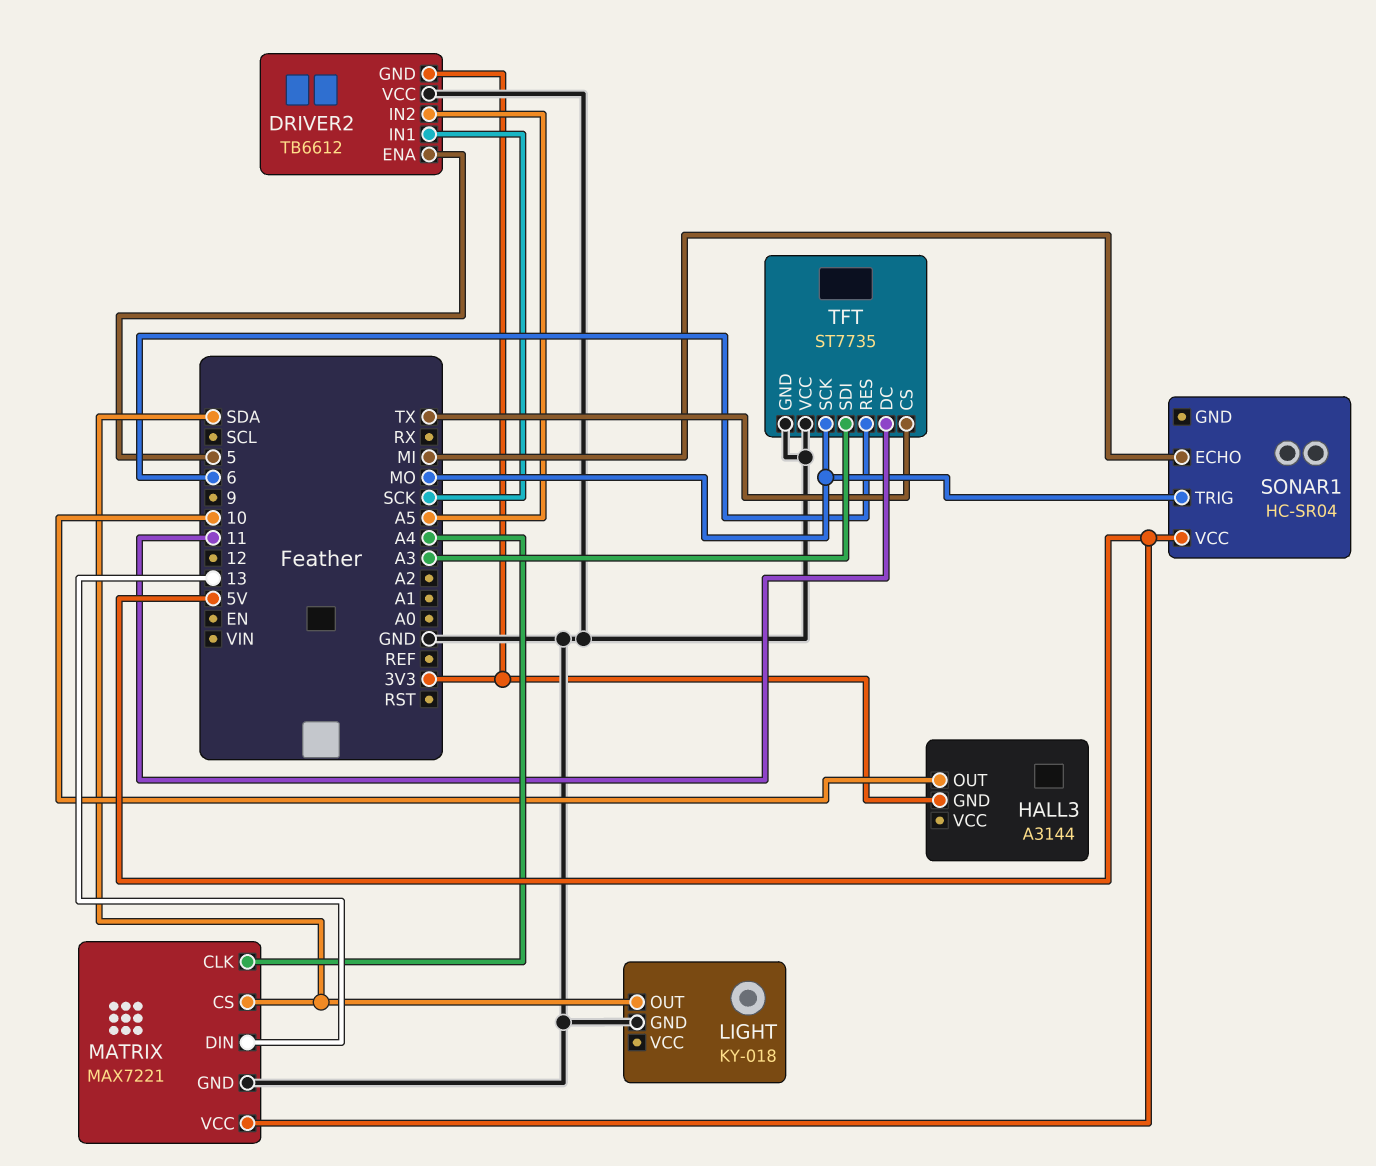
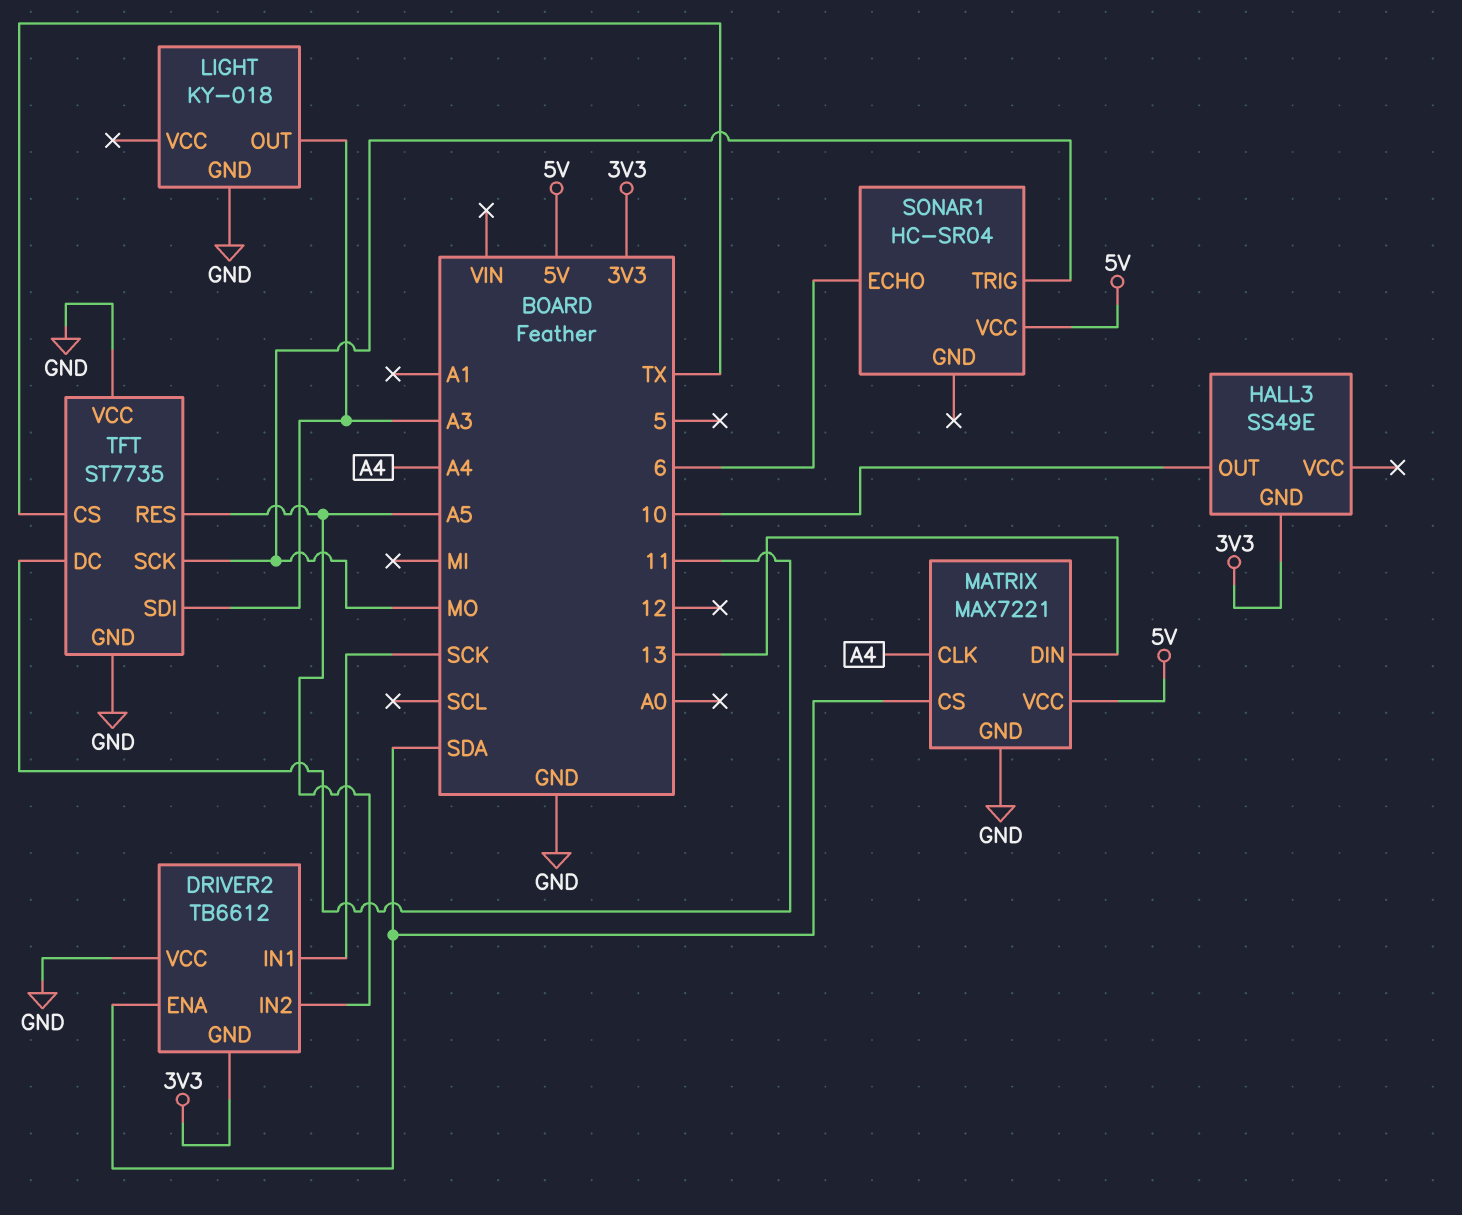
DRIVER2 pin ENA: 5 -> SDA
HALL3: A3144 -> SS49E
LIGHT pin OUT: SDA -> A3
SONAR1 pin ECHO: MI -> 6
TFT pin RES: 6 -> A5

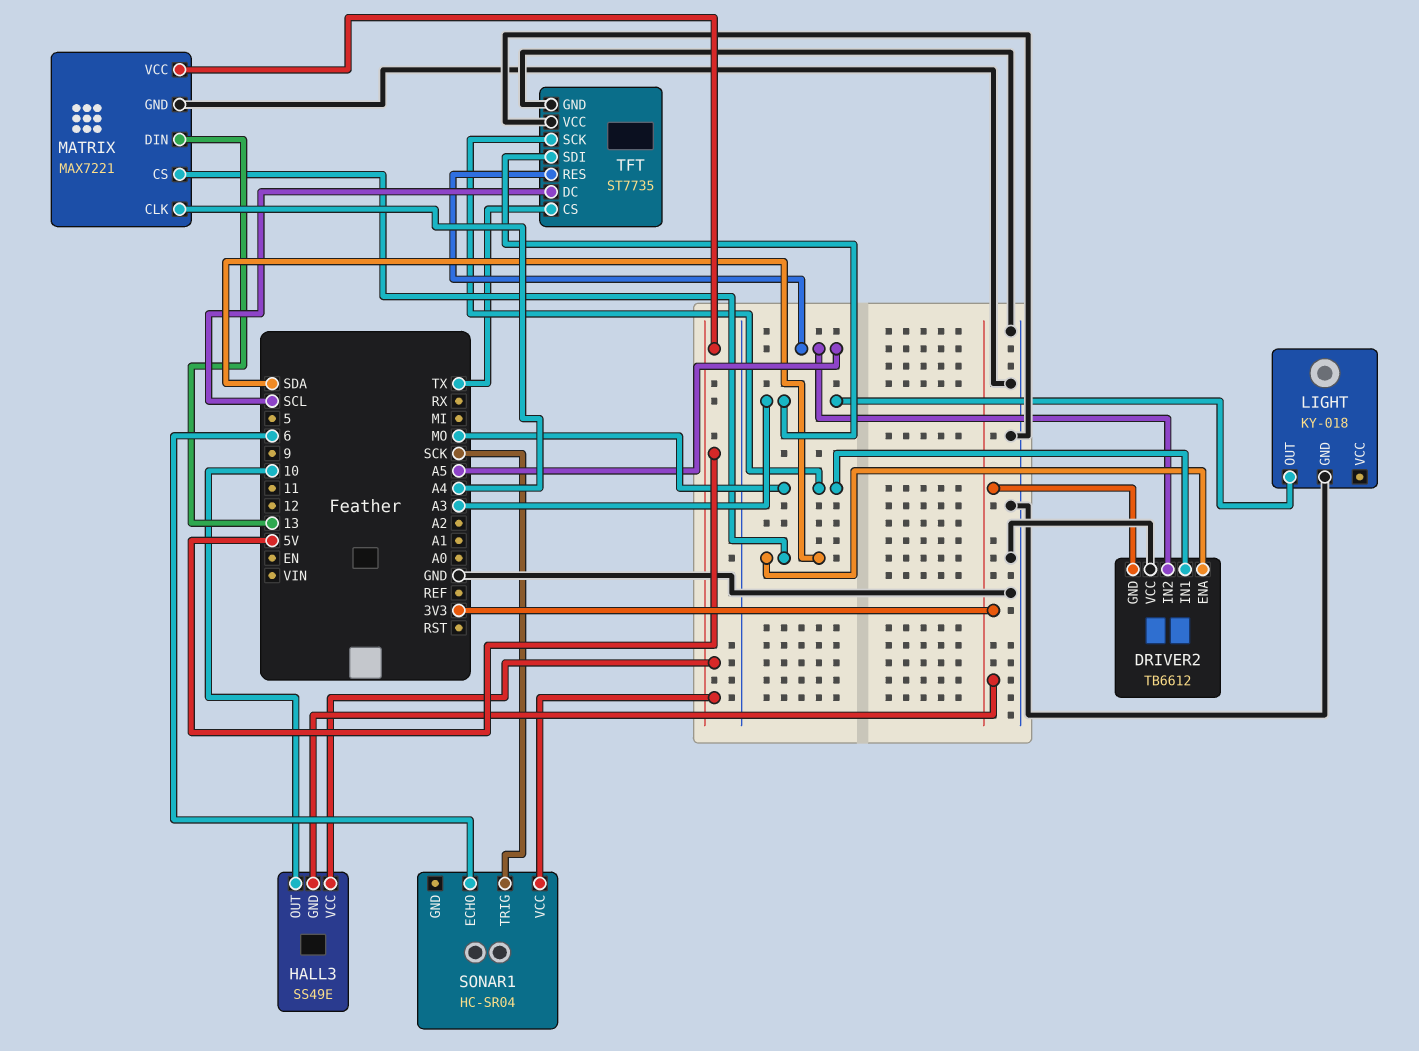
DRIVER2 pin IN1: SCK -> MO
HALL3 pin VCC: none -> 5V
SONAR1 pin TRIG: MO -> SCK
TFT pin DC: 11 -> SCL

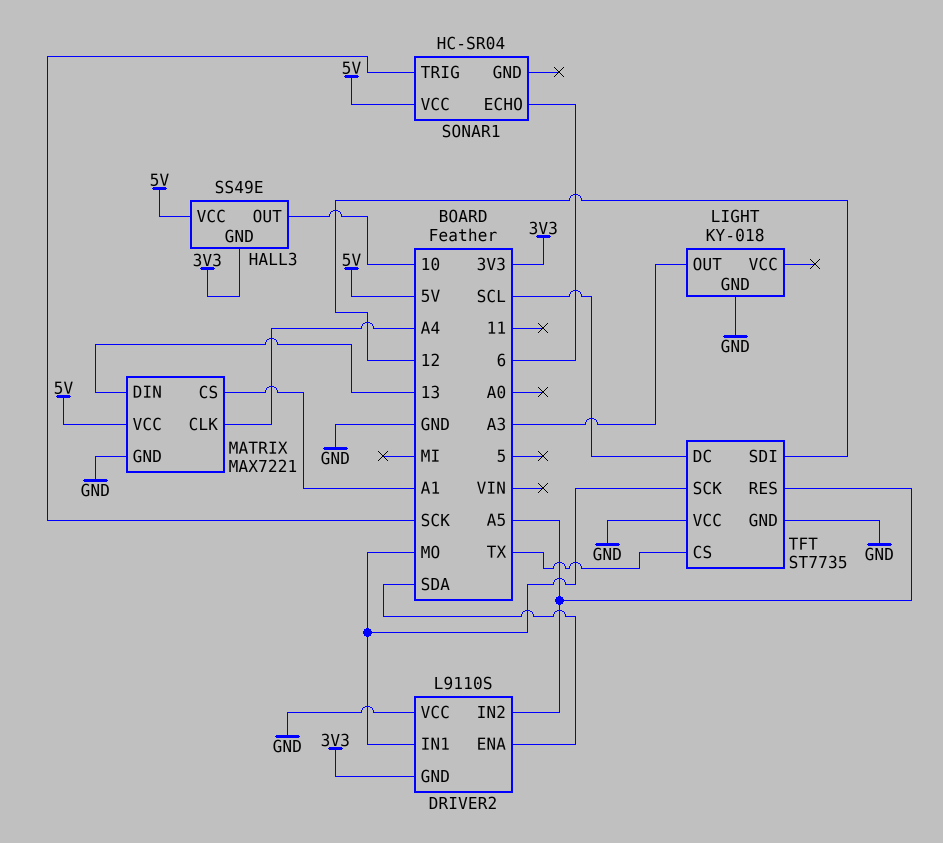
DRIVER2: TB6612 -> L9110S
MATRIX pin CS: SDA -> A1
TFT pin SDI: A3 -> 12

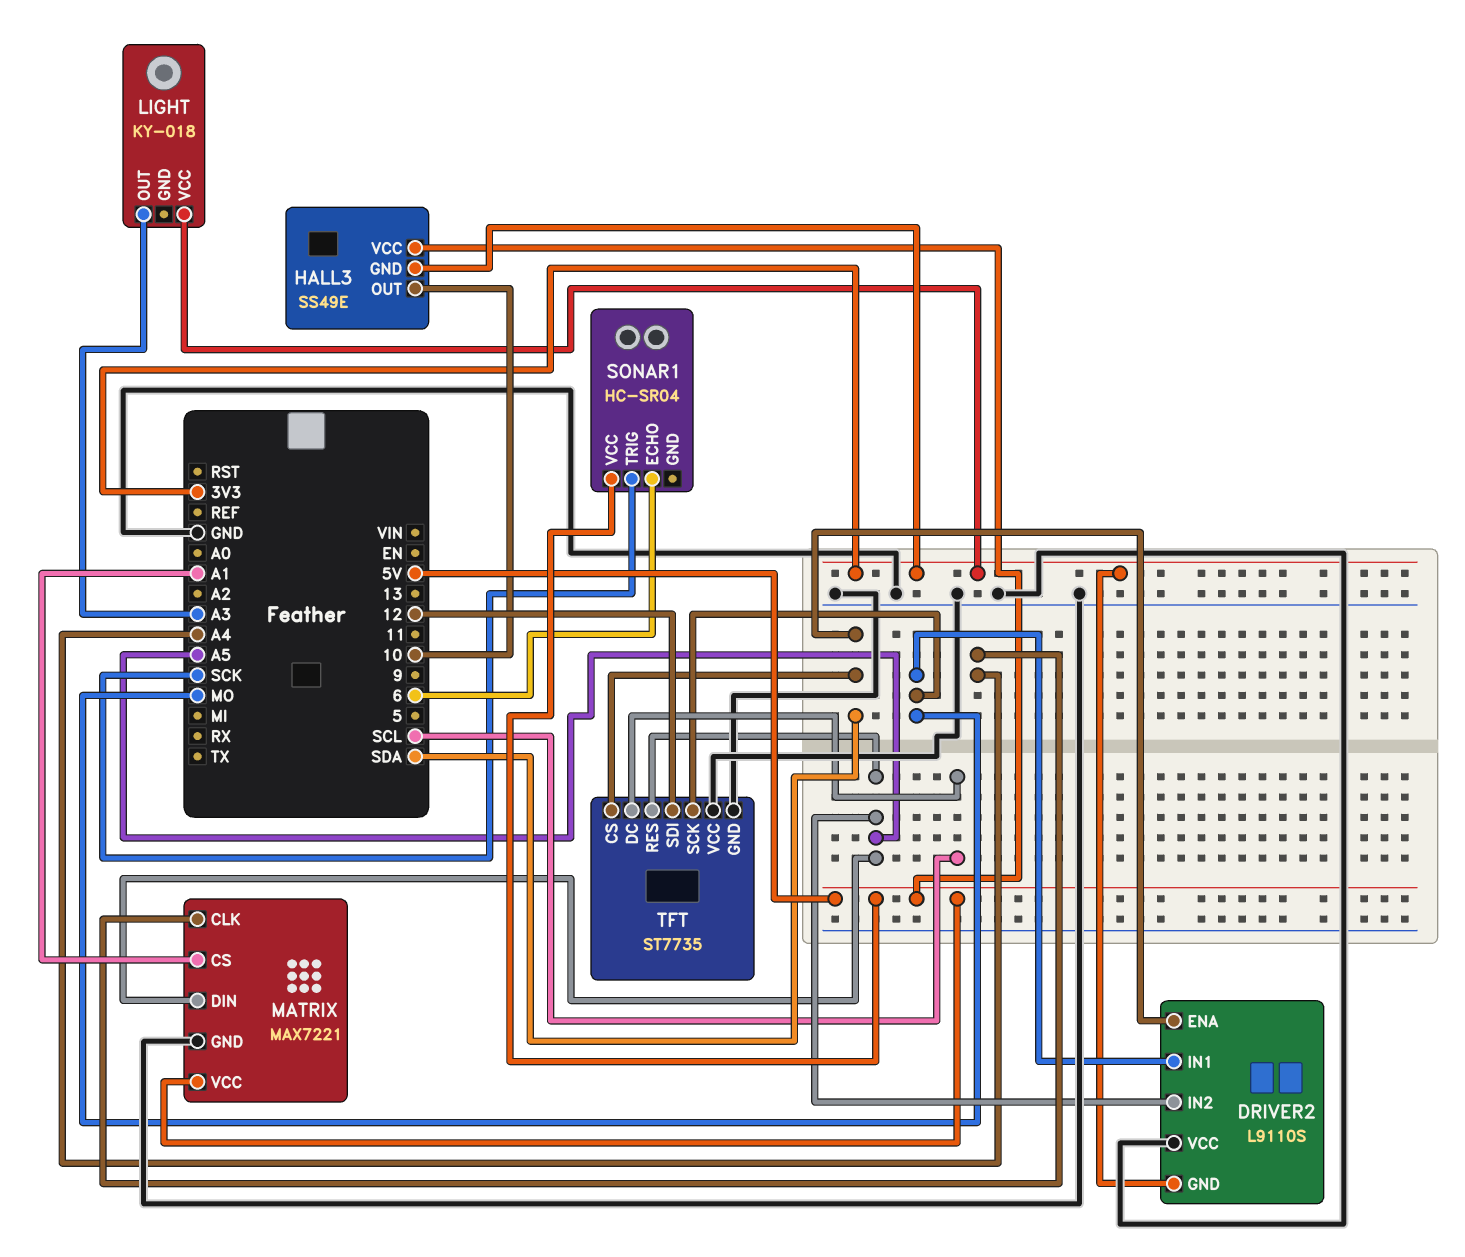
LIGHT pin GND: GND -> none
LIGHT pin VCC: none -> 3V3
MATRIX pin DIN: 13 -> A5
TFT pin CS: TX -> SDA

